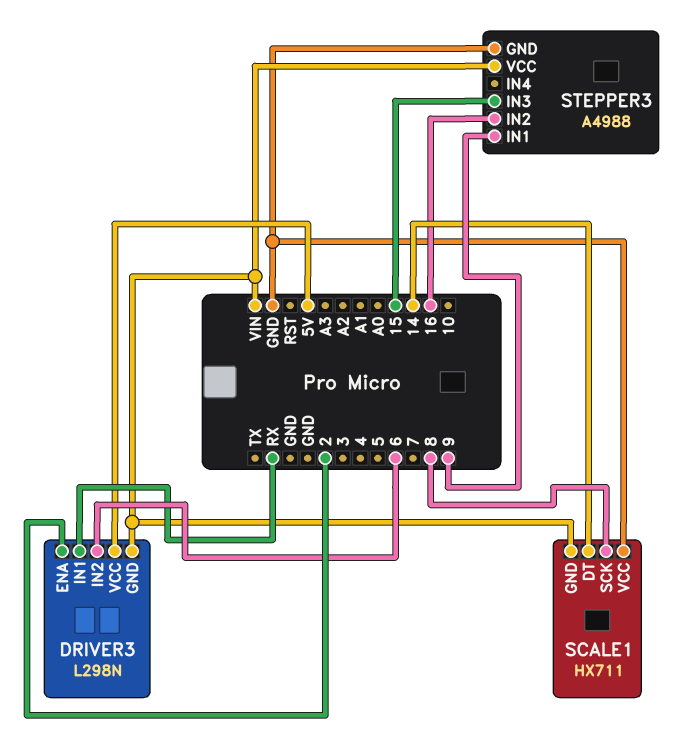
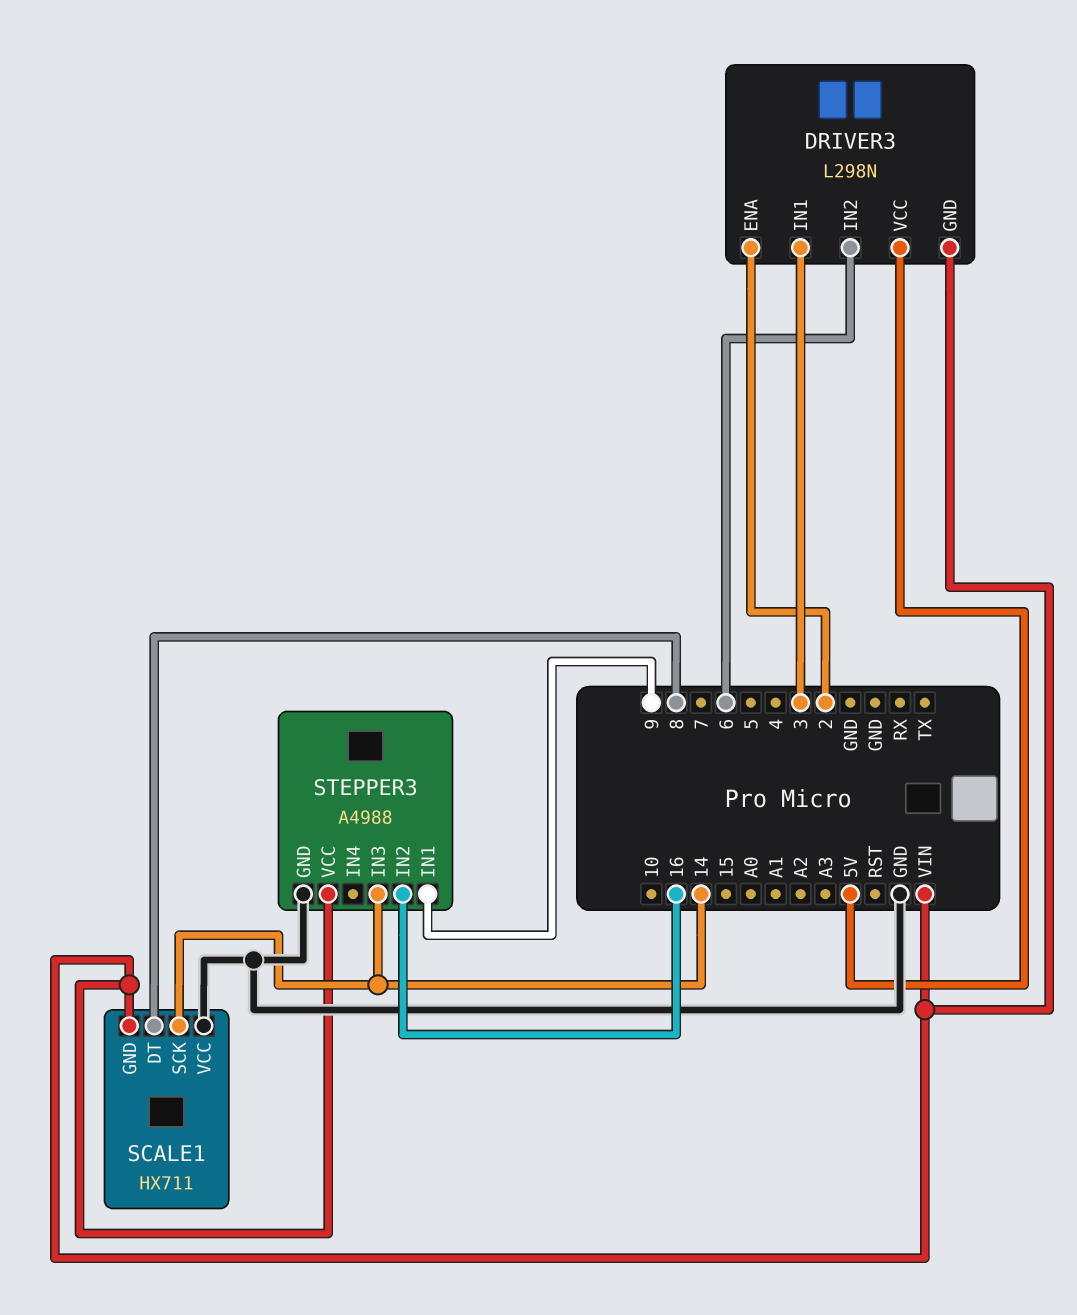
DRIVER3 pin IN1: RX -> 3
SCALE1 pin DT: 14 -> 8
SCALE1 pin SCK: 8 -> 14
STEPPER3 pin IN3: 15 -> 14

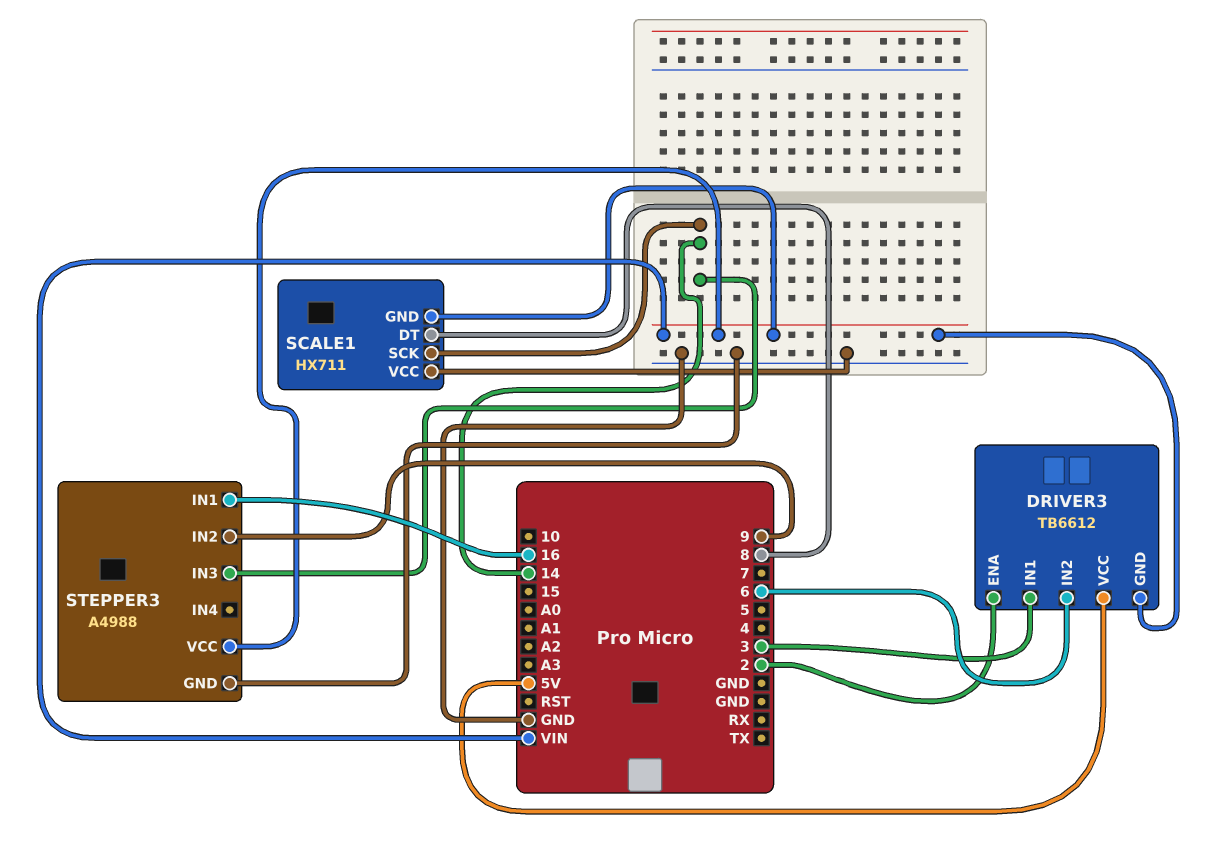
DRIVER3: L298N -> TB6612
STEPPER3 pin IN1: 9 -> 16
STEPPER3 pin IN2: 16 -> 9

